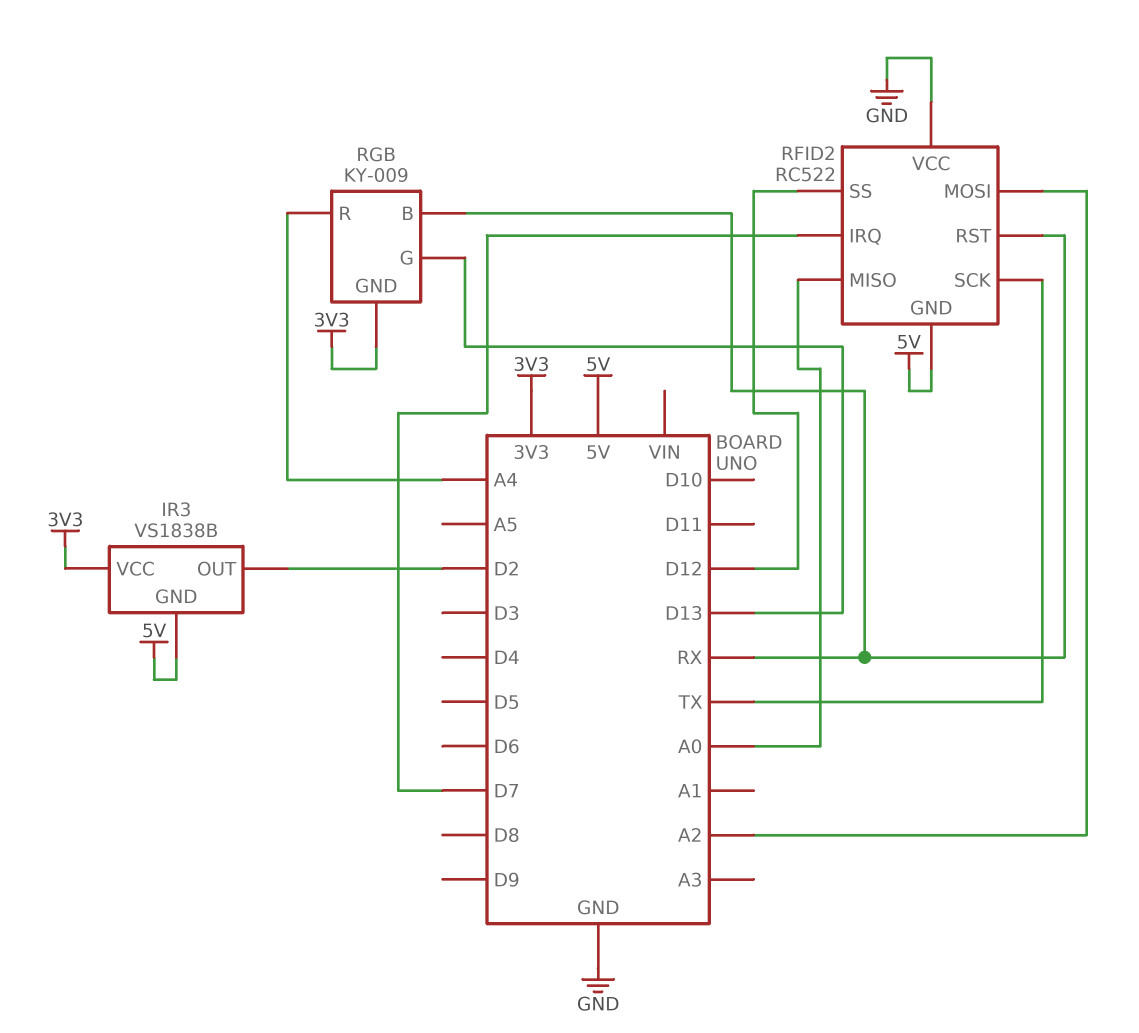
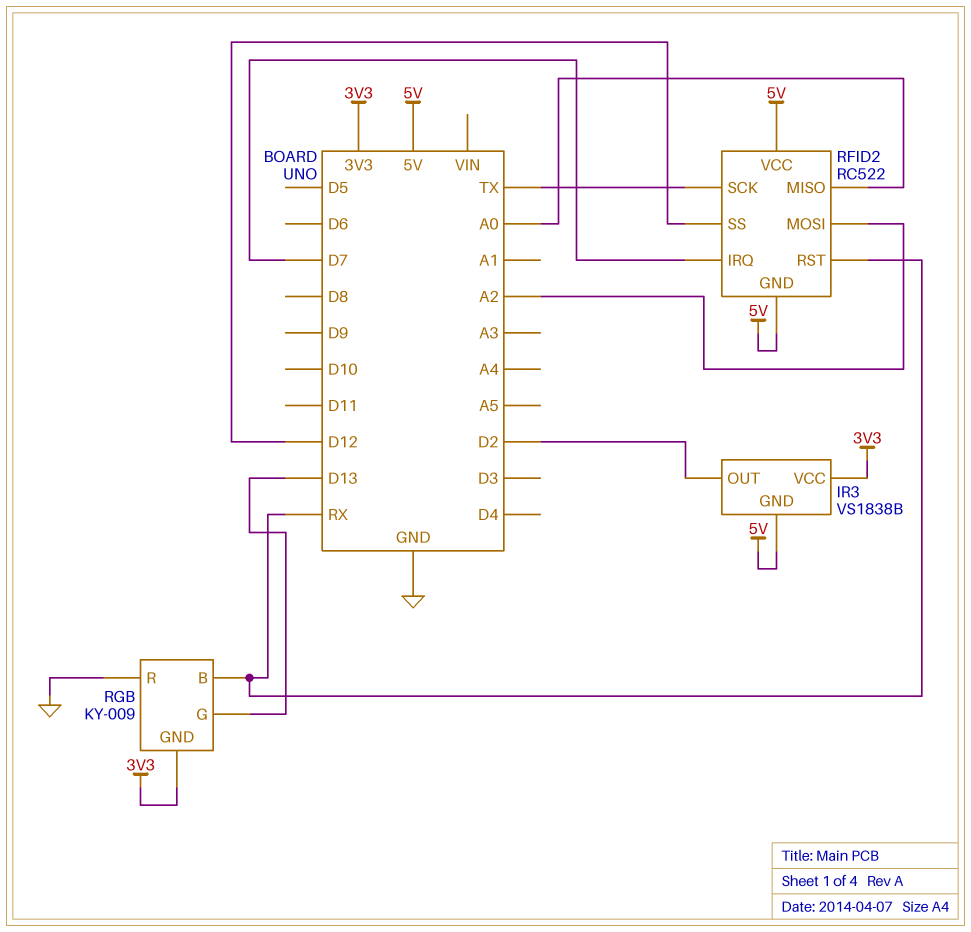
RFID2 pin VCC: GND -> 5V
RGB pin R: A4 -> GND

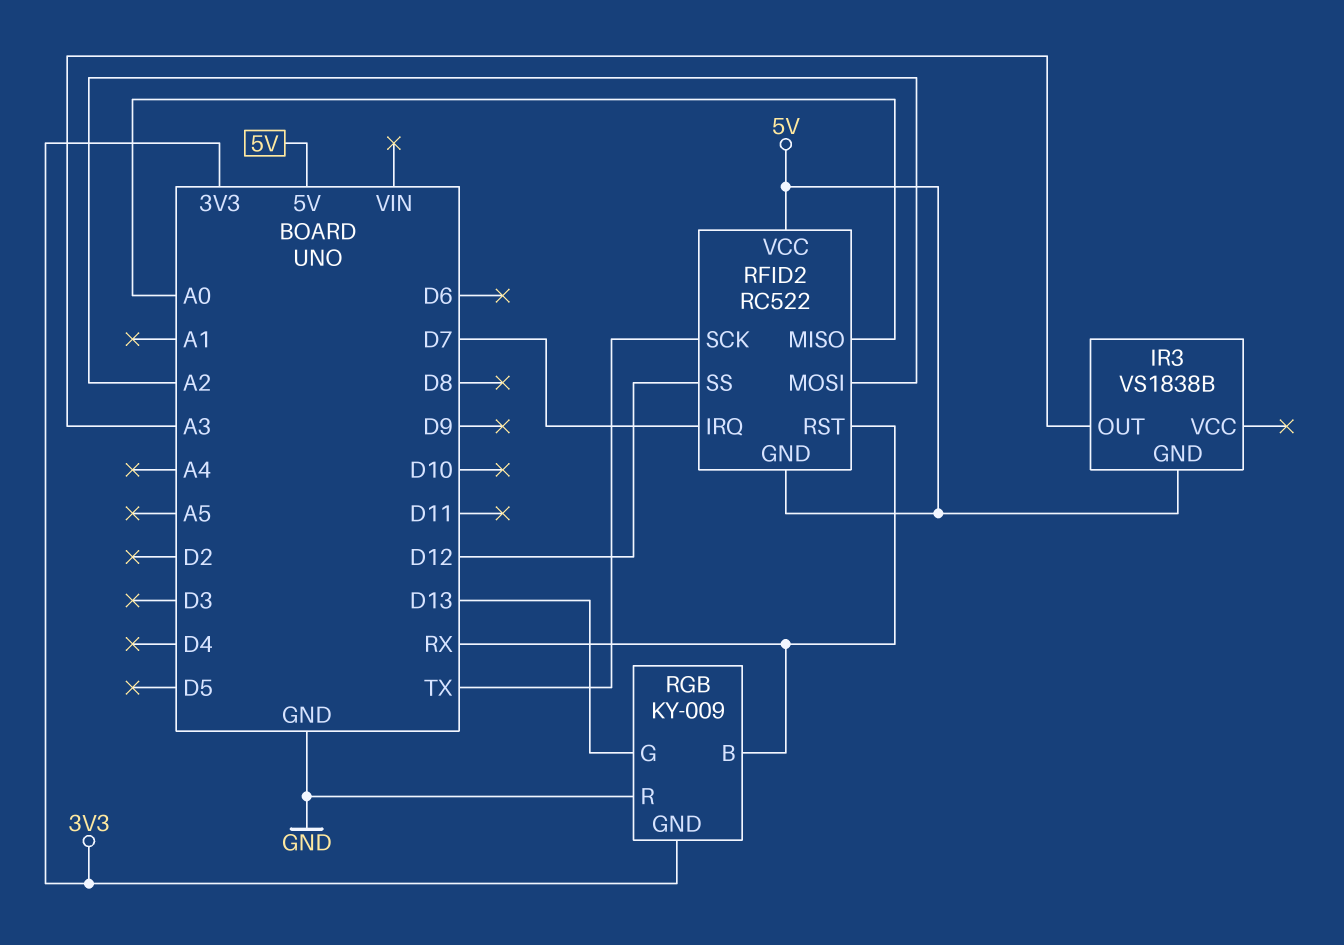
IR3 pin OUT: D2 -> A3
IR3 pin VCC: 3V3 -> none

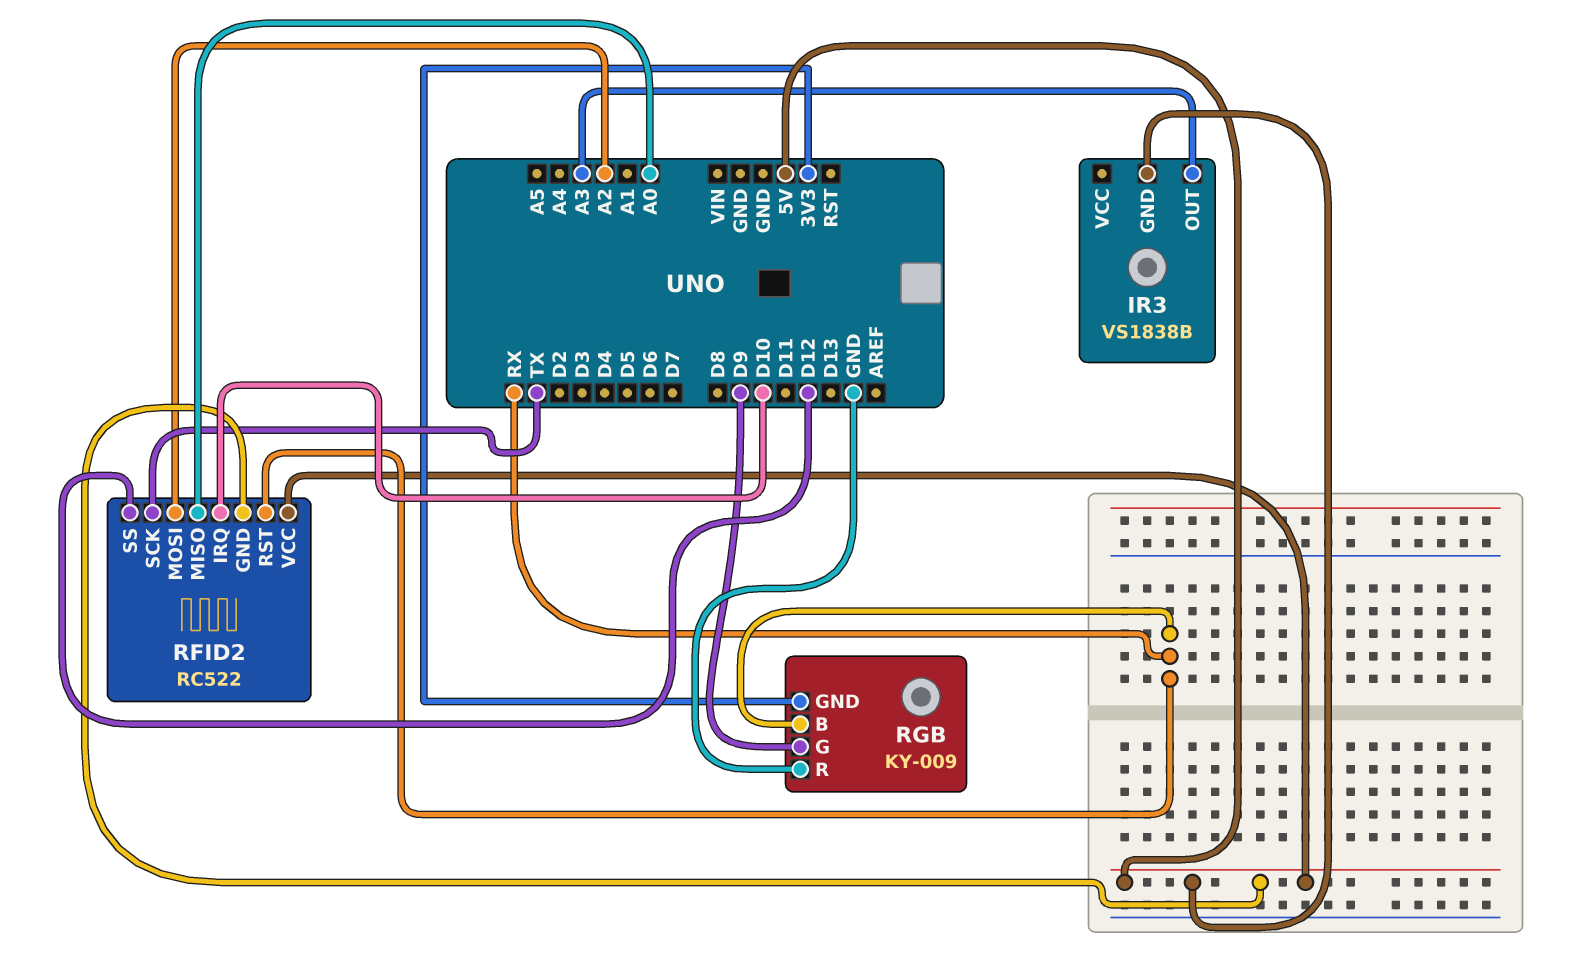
RFID2 pin IRQ: D7 -> D10
RGB pin G: D13 -> D9

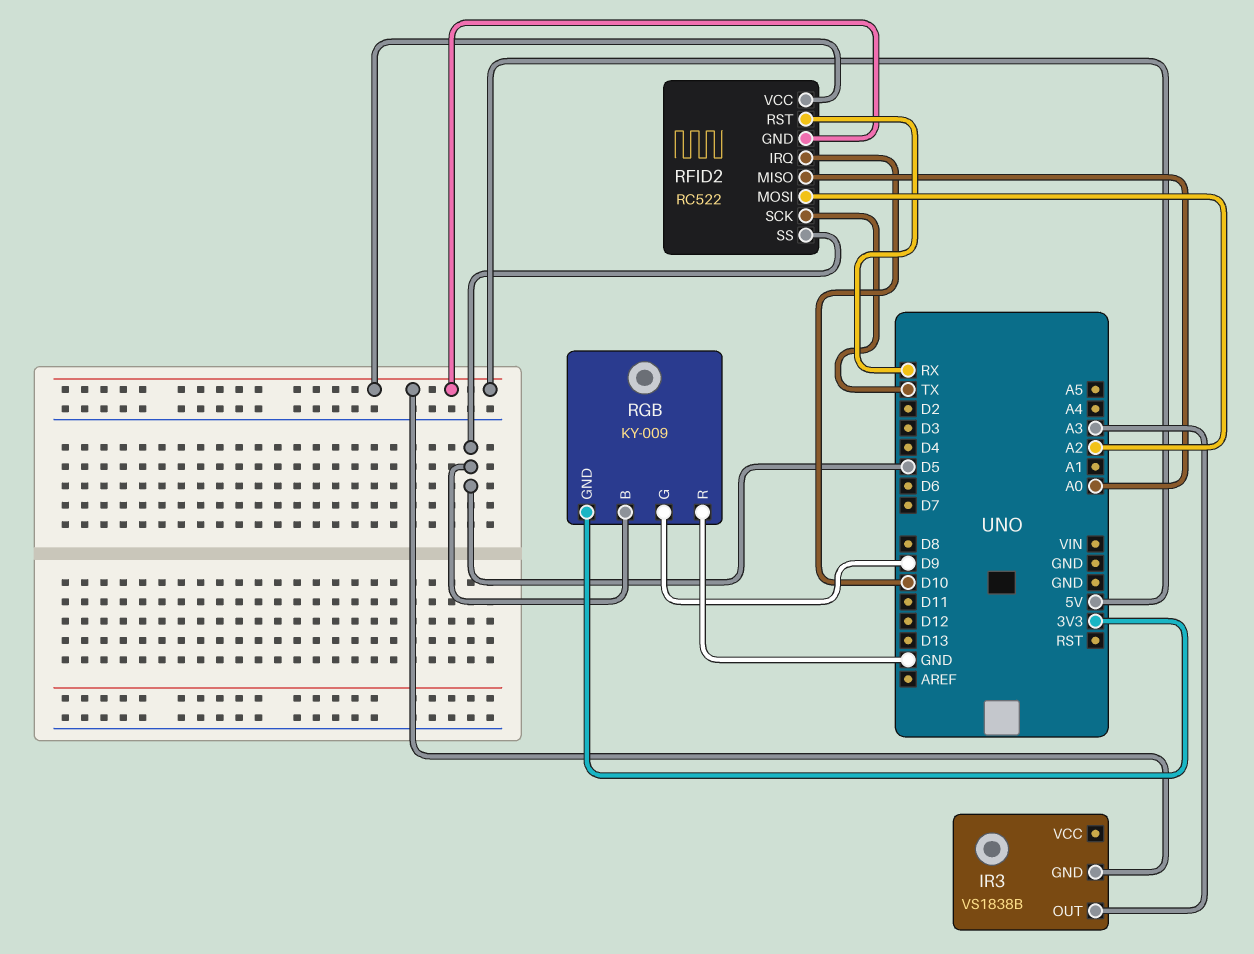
RFID2 pin SS: D12 -> D5
RGB pin B: RX -> D5

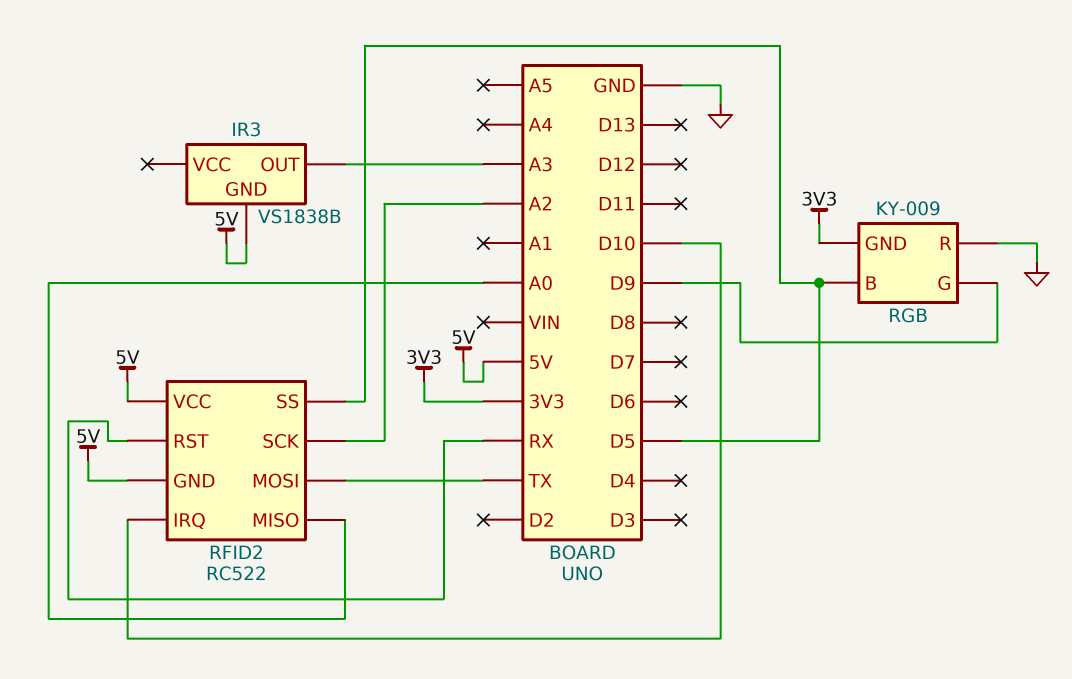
RFID2 pin MOSI: A2 -> TX
RFID2 pin SCK: TX -> A2

